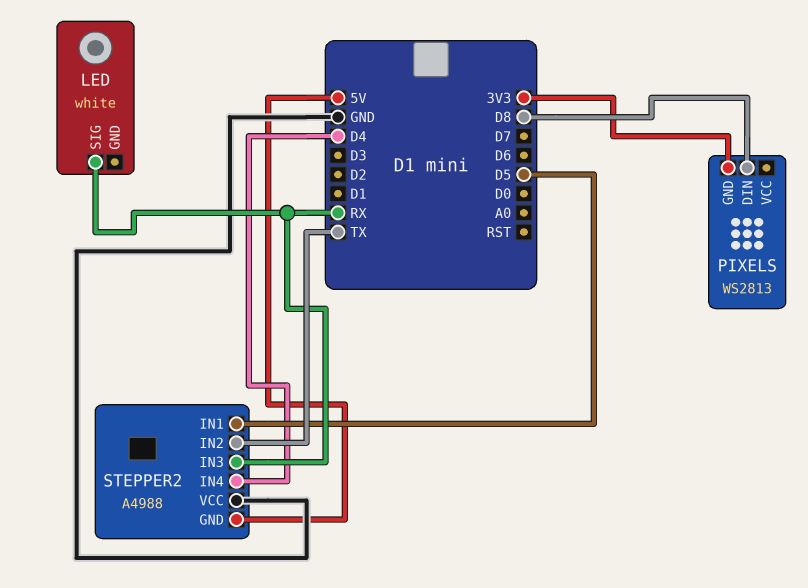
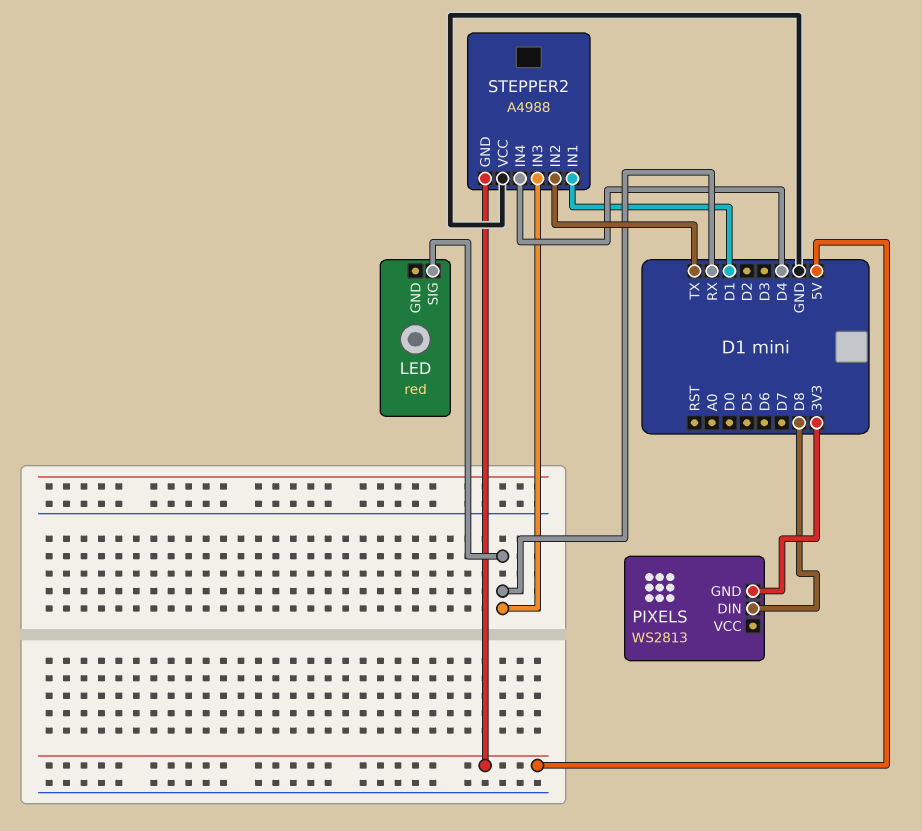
LED: white -> red
STEPPER2 pin IN1: D5 -> D1

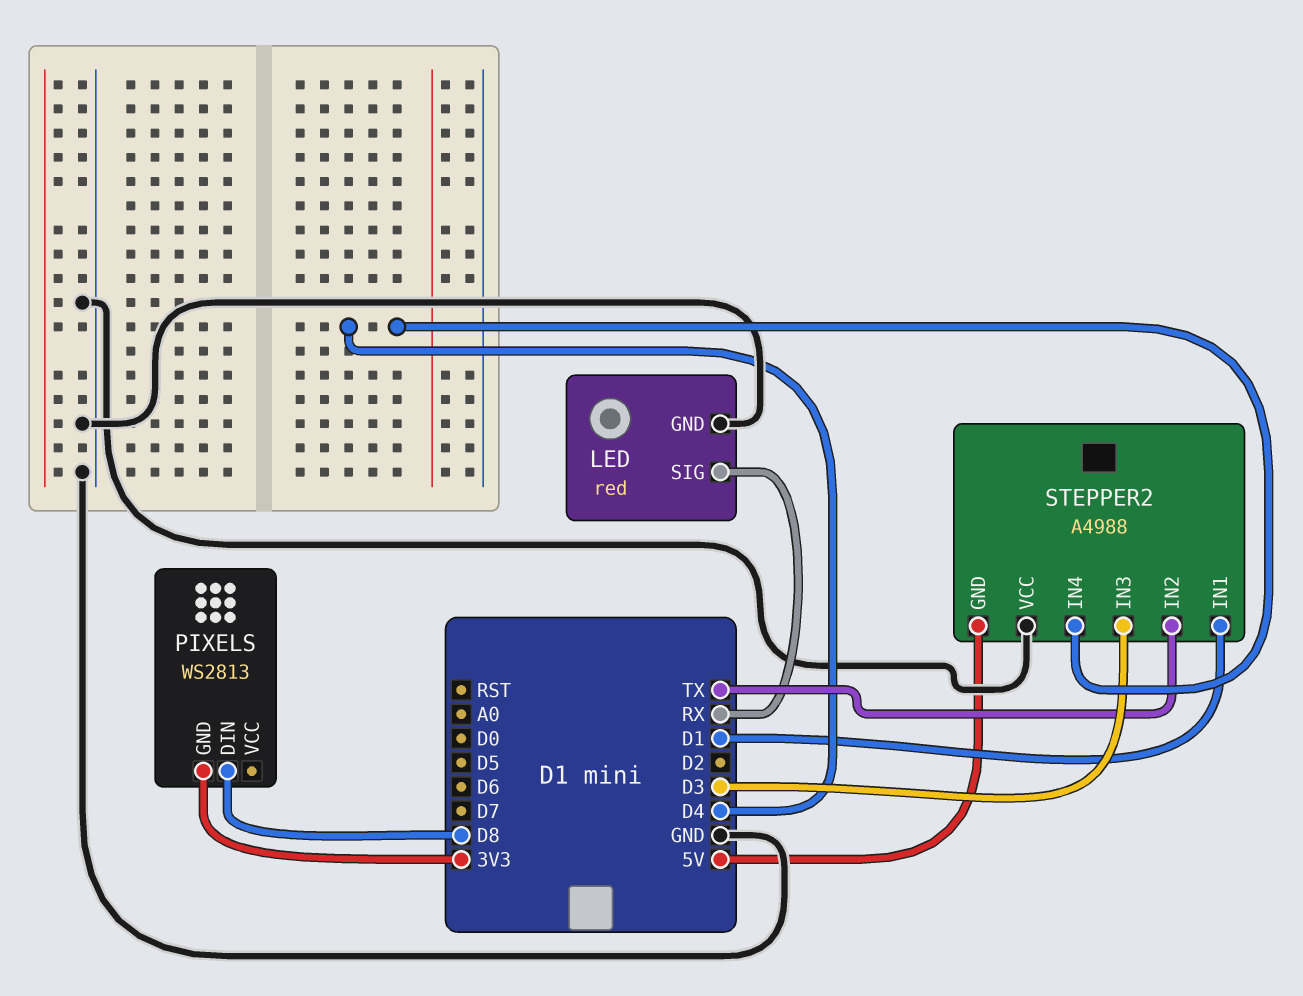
LED pin GND: none -> GND
STEPPER2 pin IN3: RX -> D3

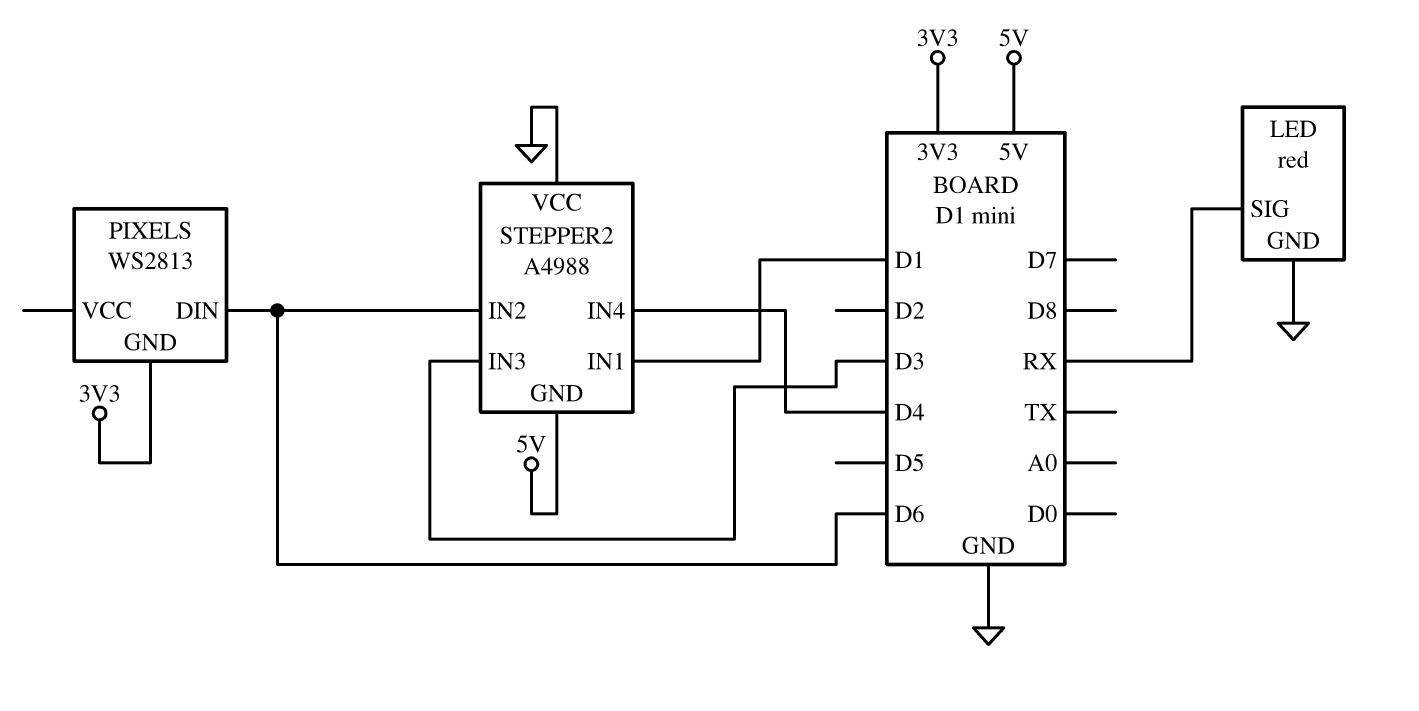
PIXELS pin DIN: D8 -> D6
STEPPER2 pin IN2: TX -> D6

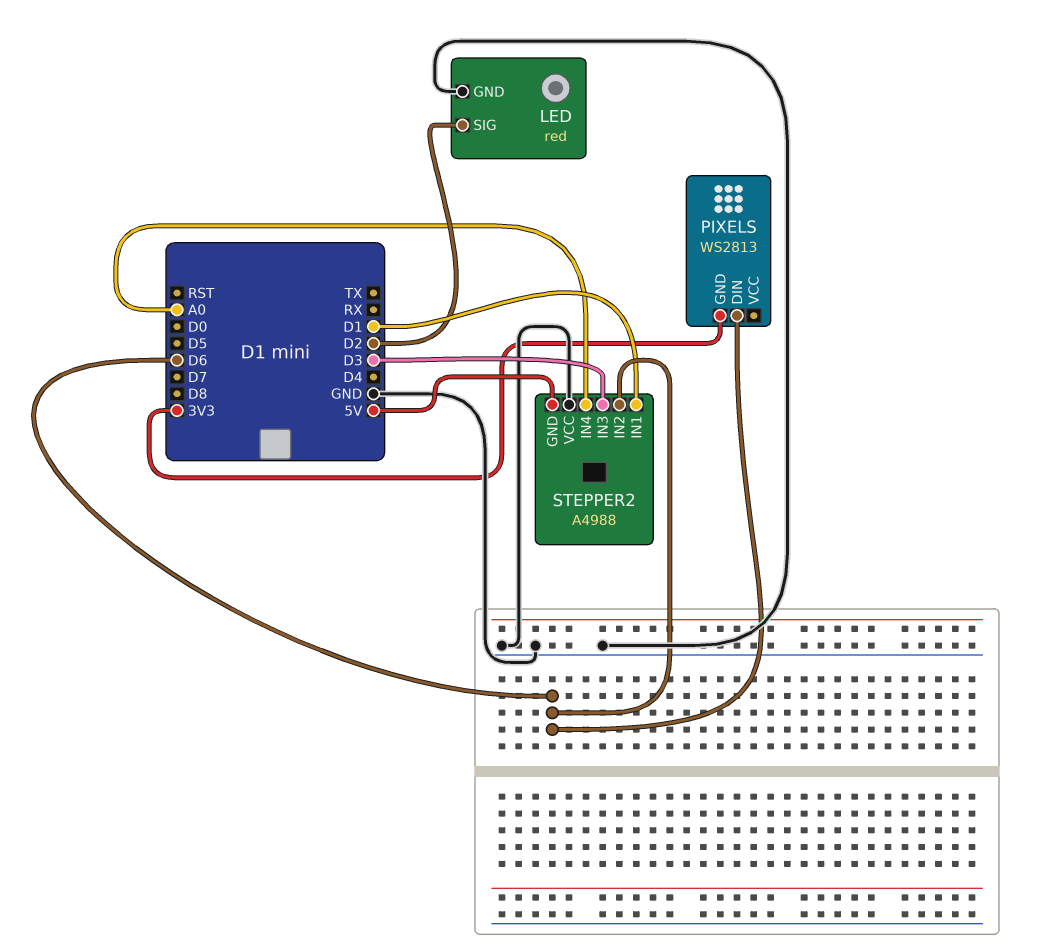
LED pin SIG: RX -> D2
STEPPER2 pin IN4: D4 -> A0

